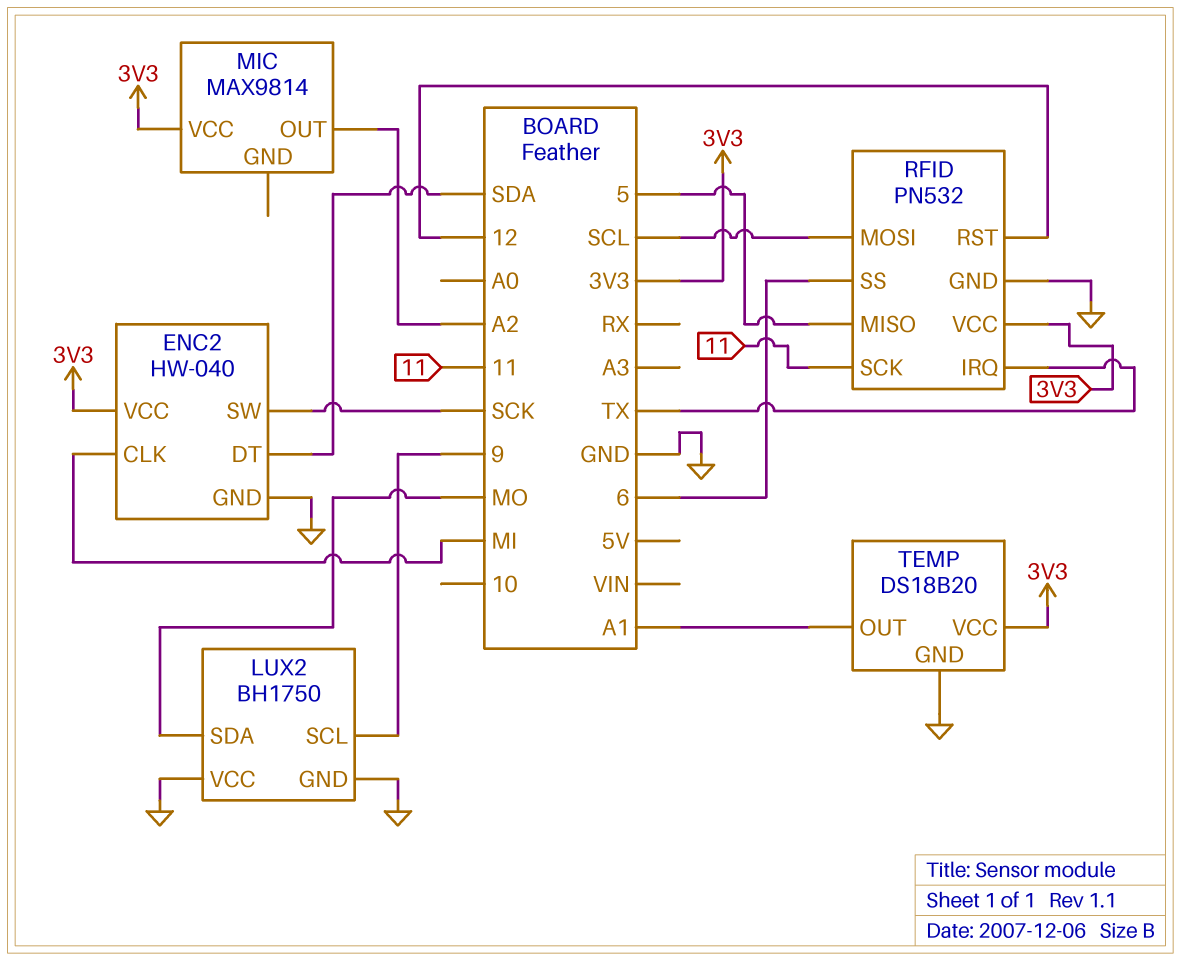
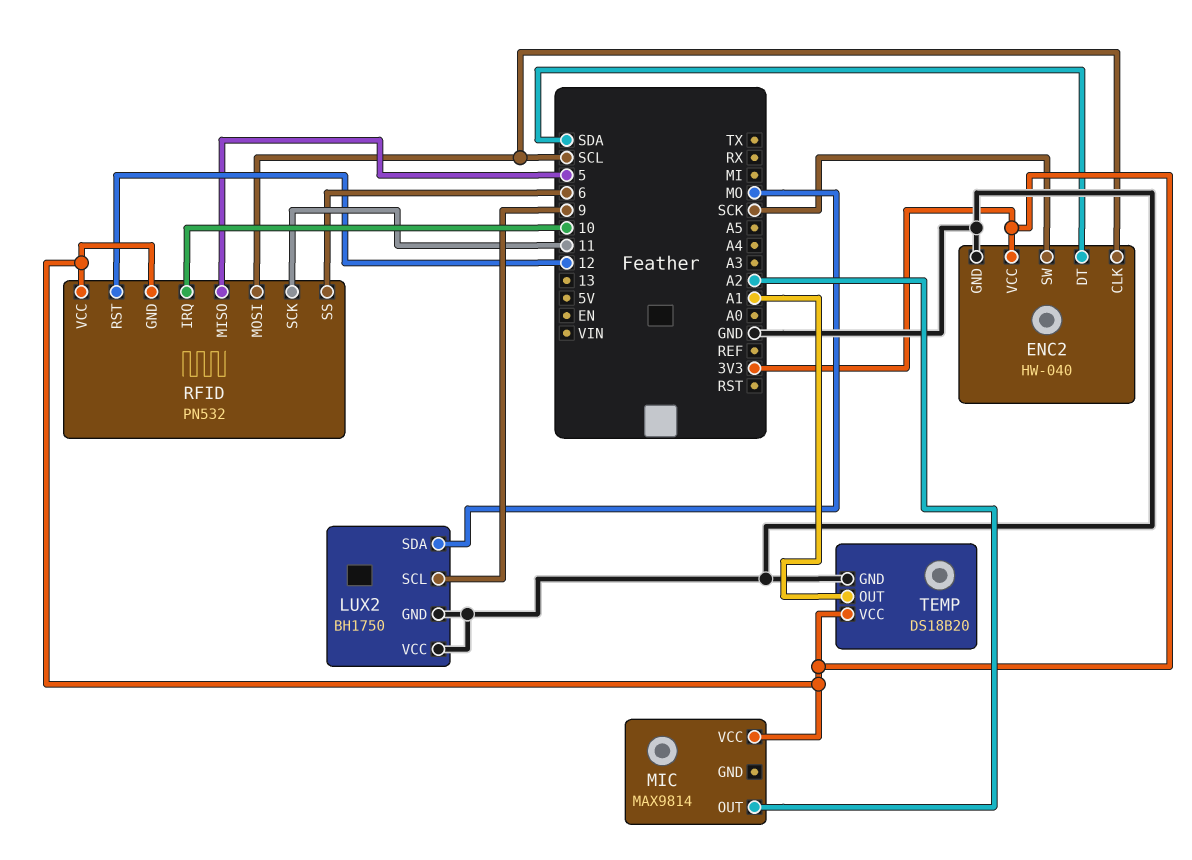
ENC2 pin CLK: MI -> SCL
RFID pin GND: GND -> 3V3
RFID pin IRQ: TX -> 10

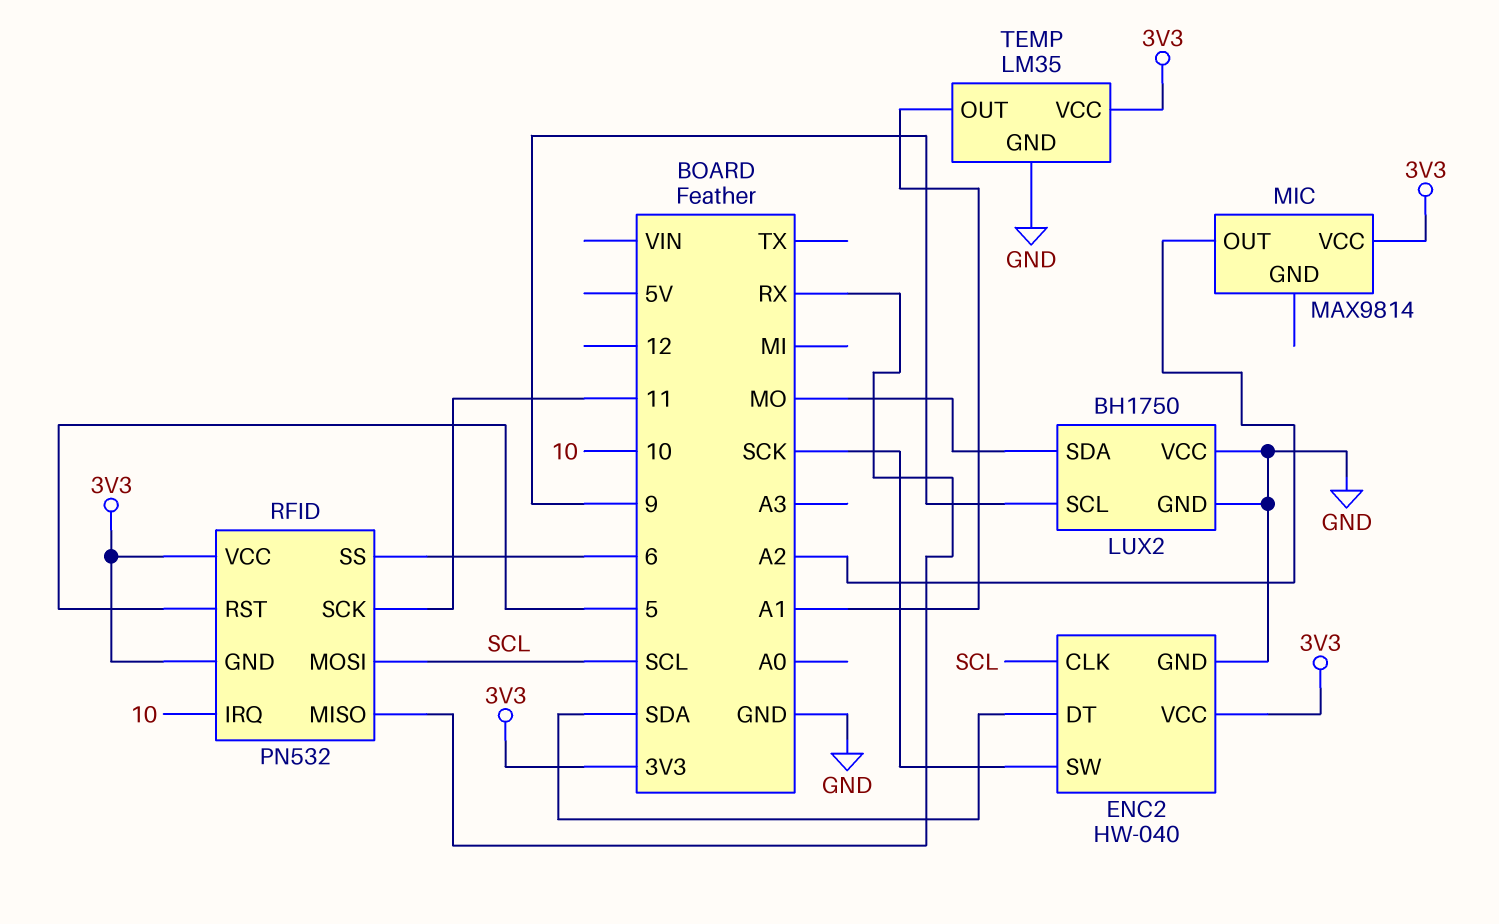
RFID pin MISO: 5 -> RX
RFID pin RST: 12 -> 5
TEMP: DS18B20 -> LM35

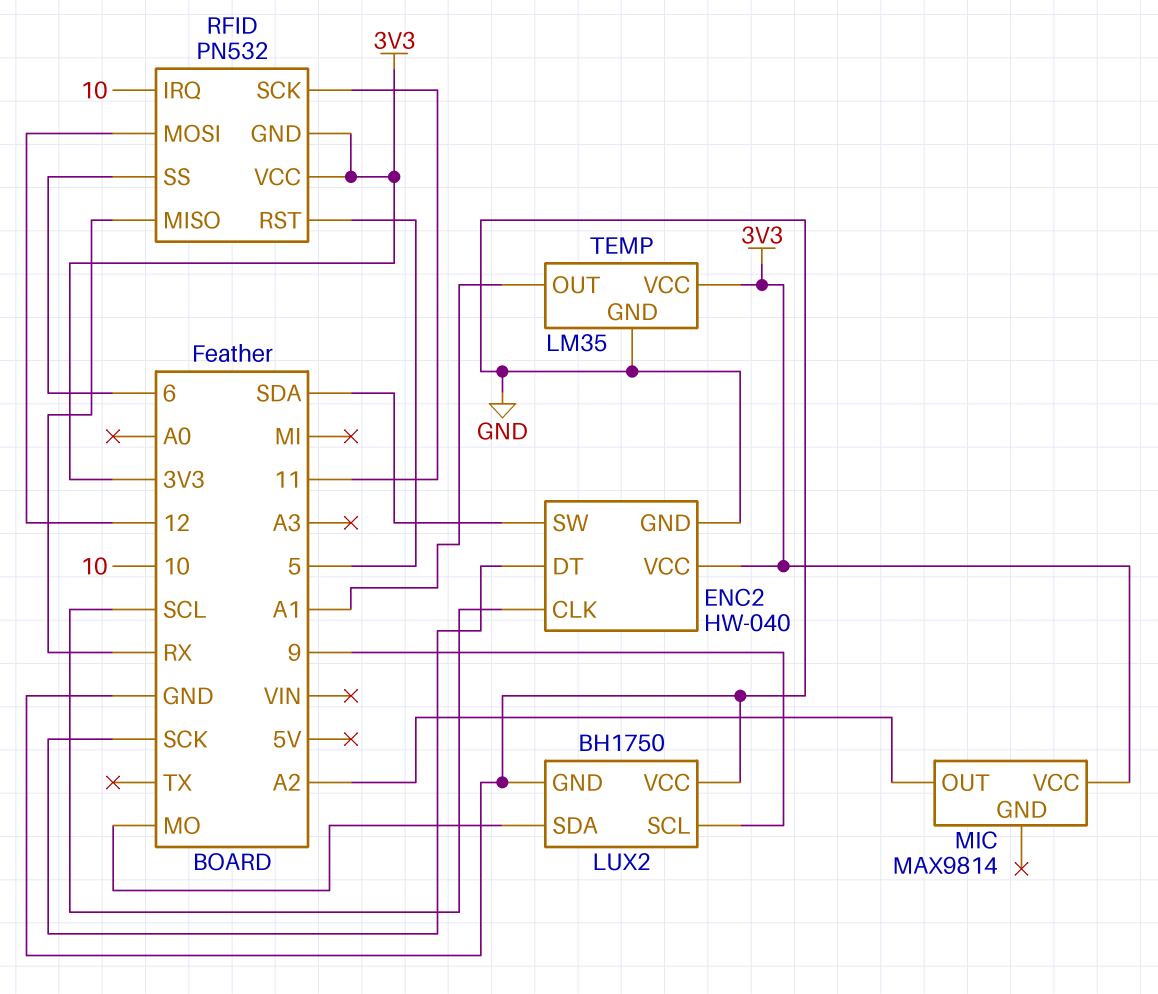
ENC2 pin DT: SDA -> SCK
ENC2 pin SW: SCK -> SDA
RFID pin MOSI: SCL -> 12

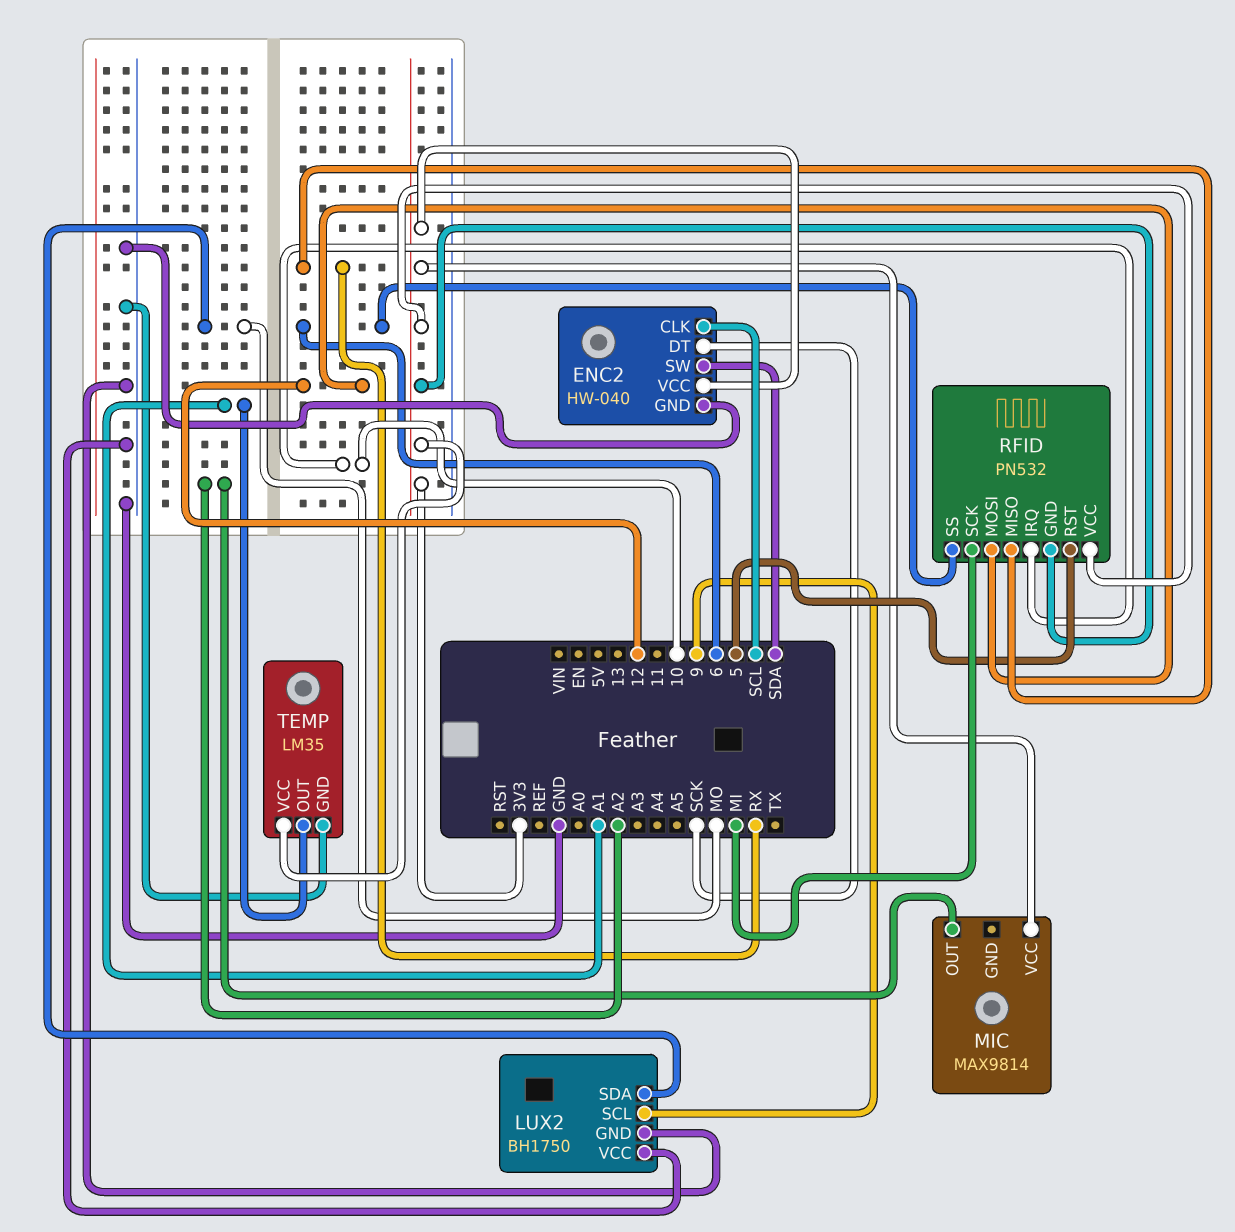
RFID pin SCK: 11 -> MI

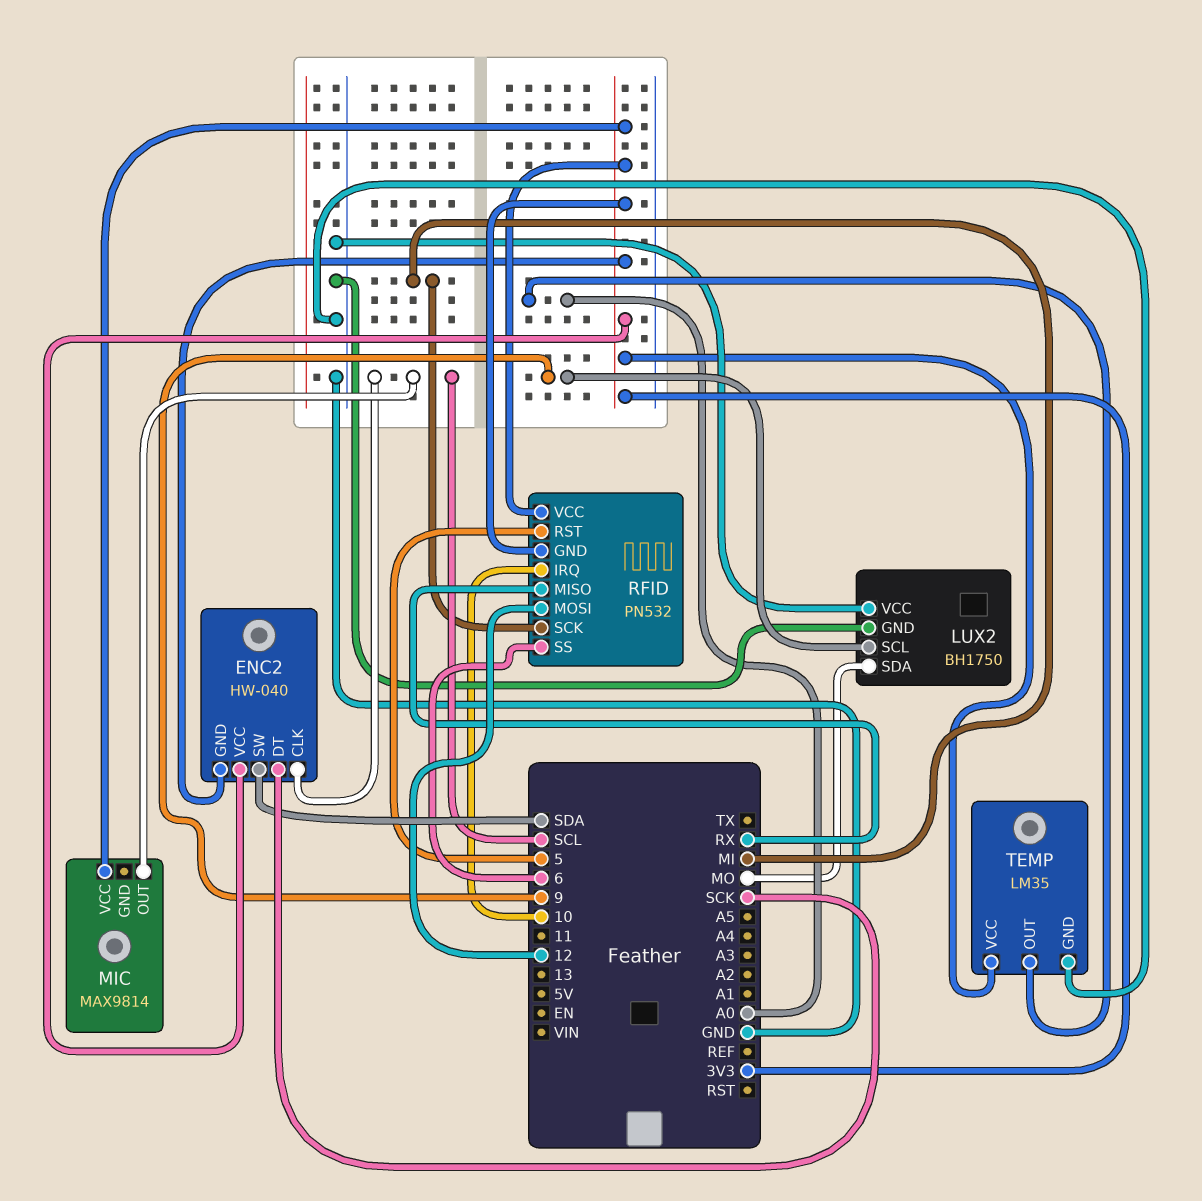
ENC2 pin GND: GND -> 3V3
MIC pin OUT: A2 -> SCL
TEMP pin OUT: A1 -> A0

